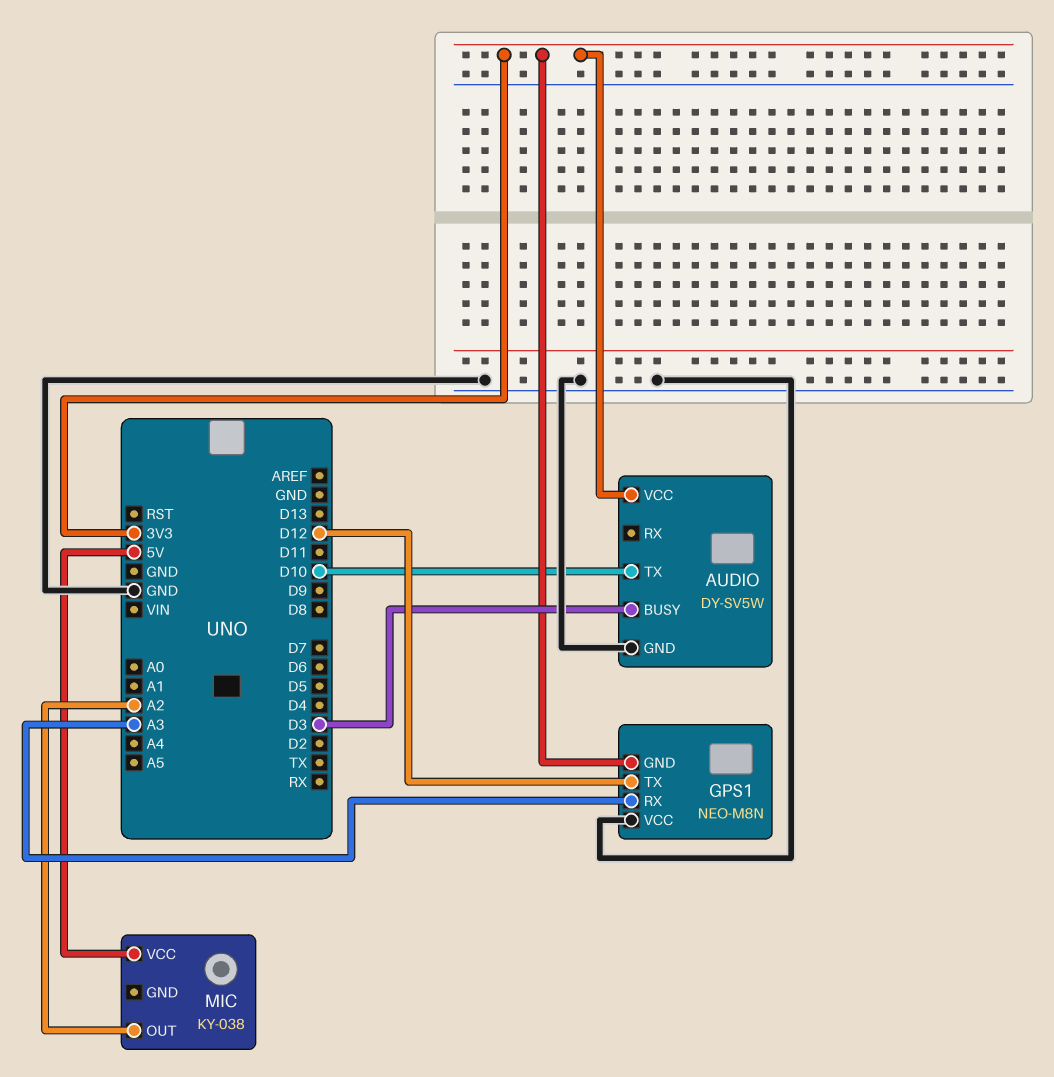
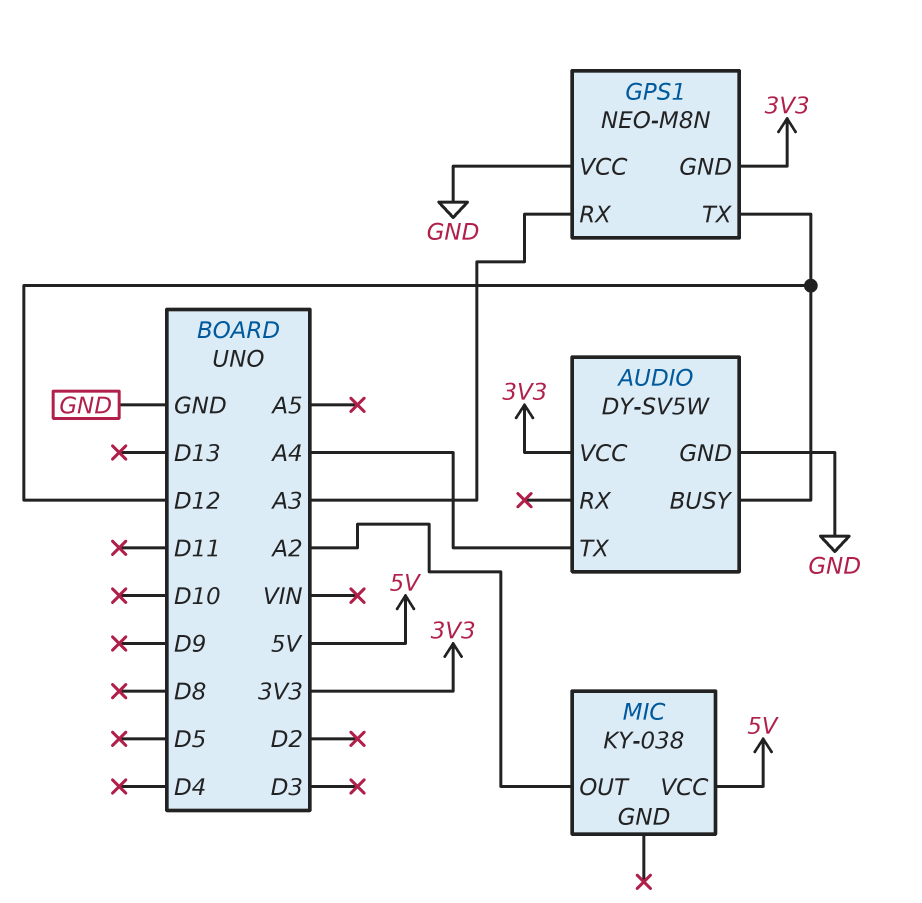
AUDIO pin BUSY: D3 -> D12
AUDIO pin TX: D10 -> A4

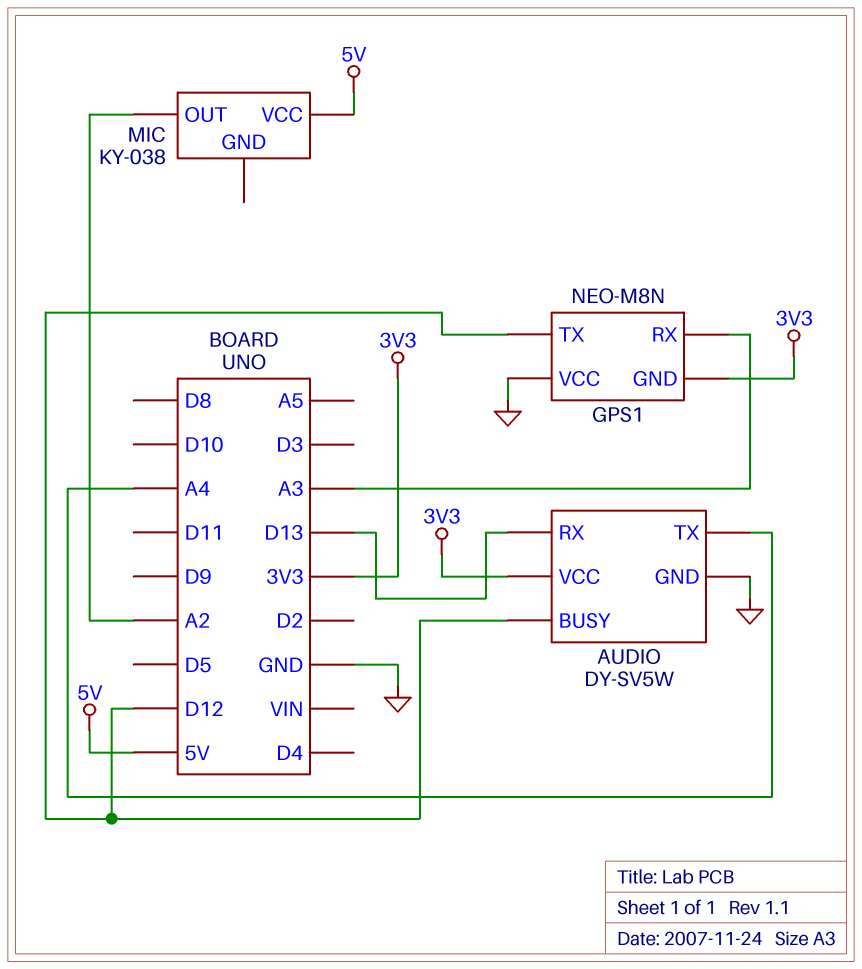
AUDIO pin RX: none -> D13

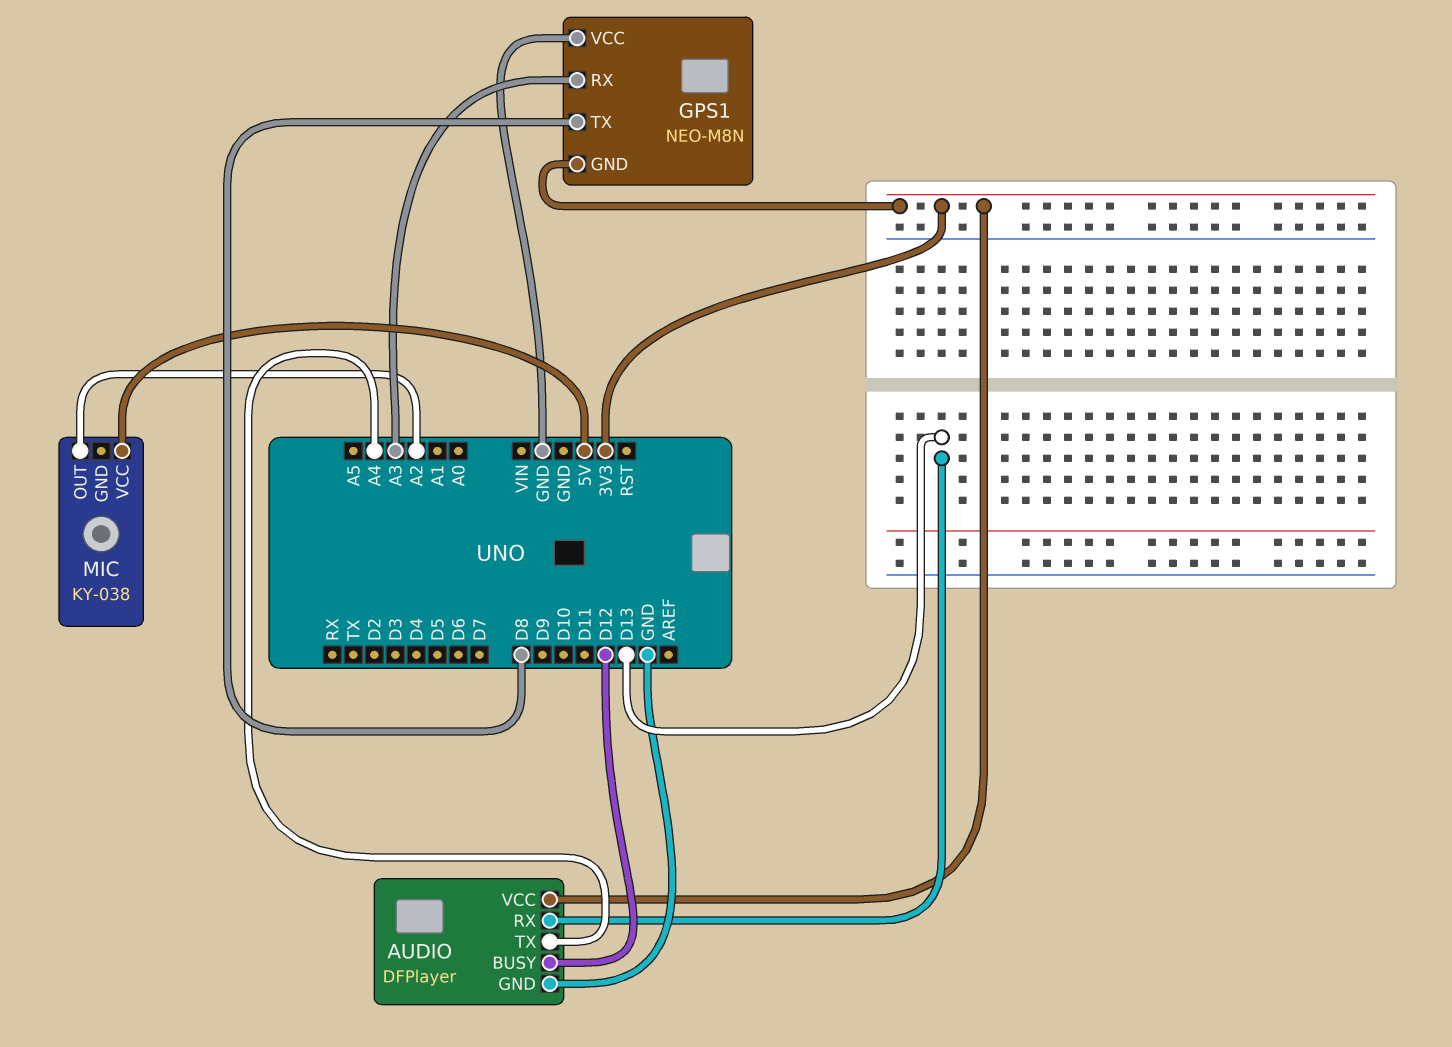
AUDIO: DY-SV5W -> DFPlayer
GPS1 pin TX: D12 -> D8

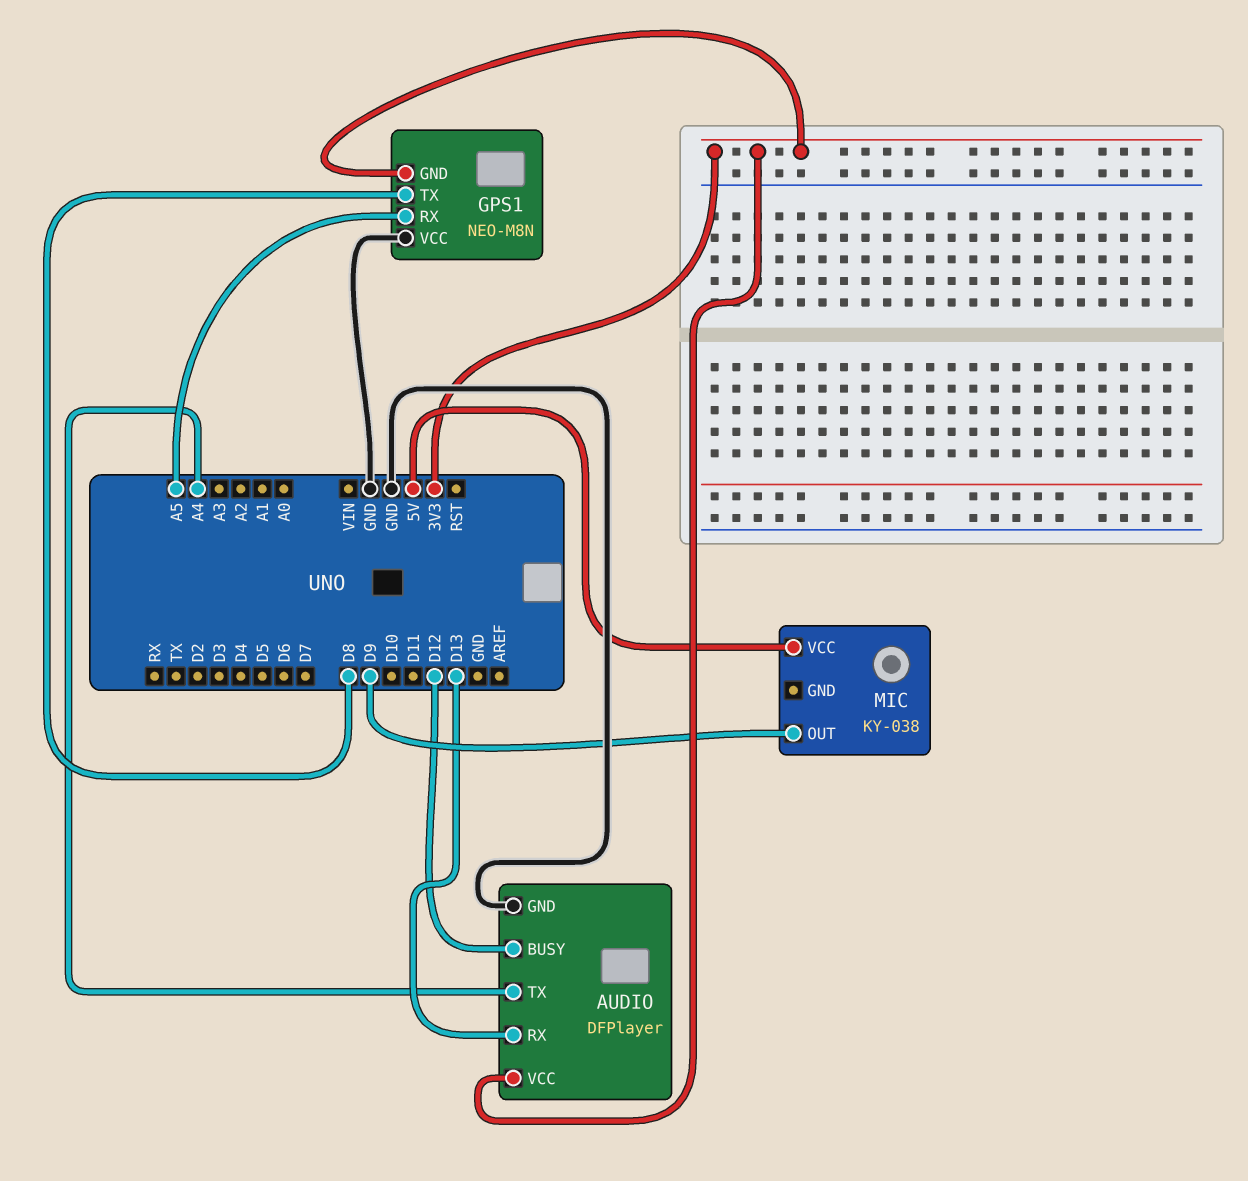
GPS1 pin RX: A3 -> A5
MIC pin OUT: A2 -> D9

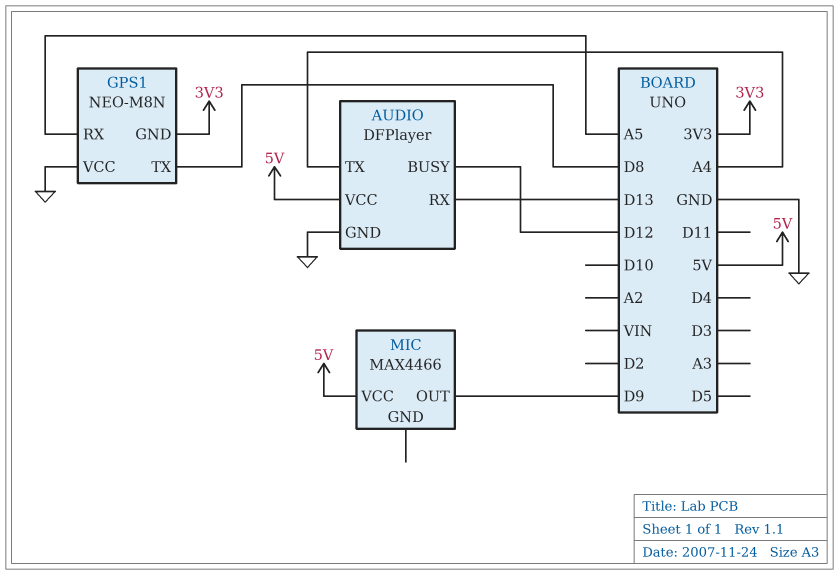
AUDIO pin VCC: 3V3 -> 5V
MIC: KY-038 -> MAX4466

